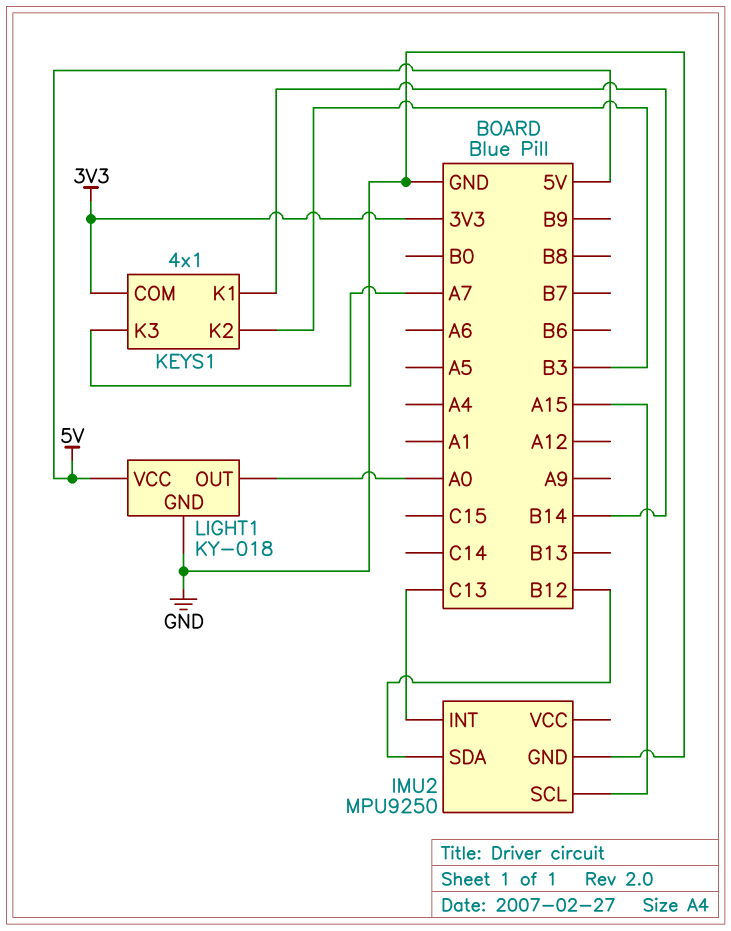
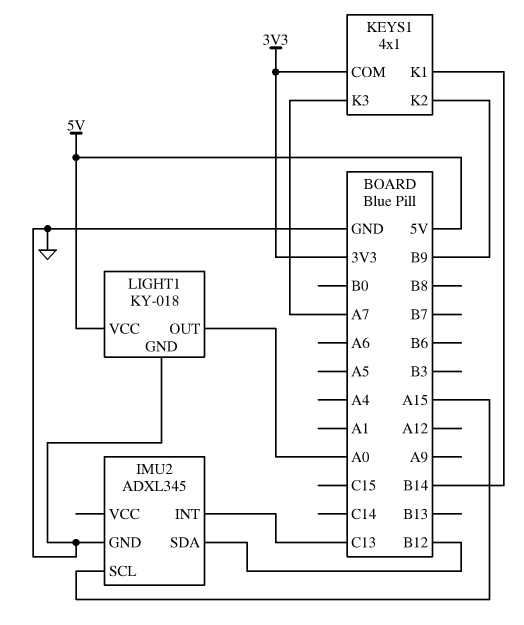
IMU2: MPU9250 -> ADXL345
KEYS1 pin K2: B3 -> B9

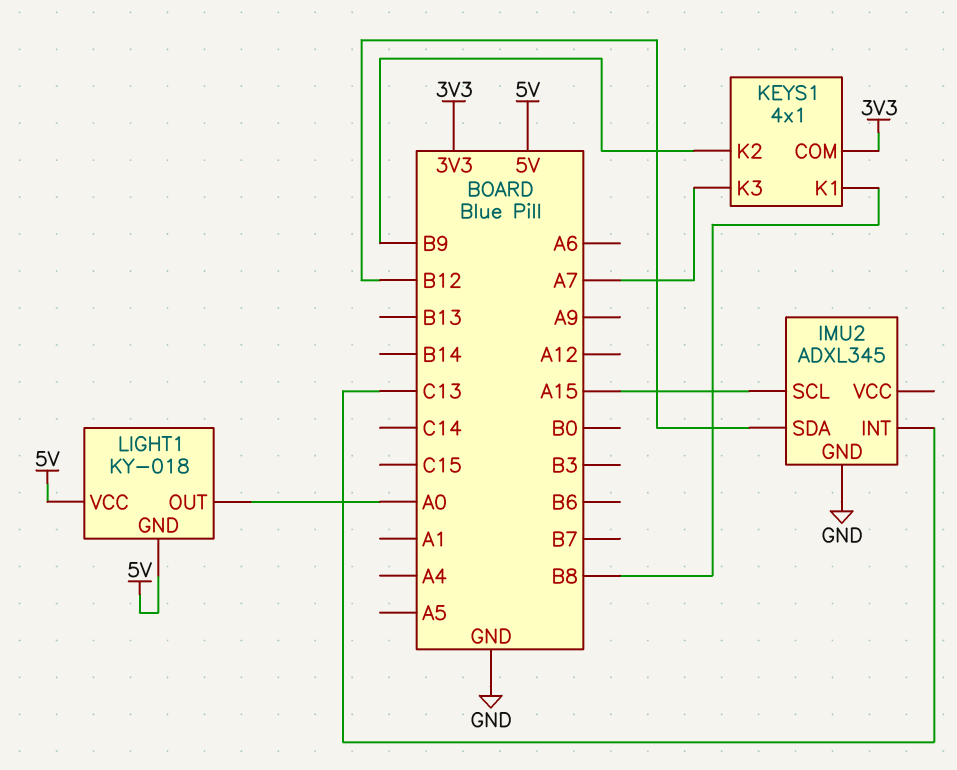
KEYS1 pin K1: B14 -> B8
LIGHT1 pin GND: GND -> 5V

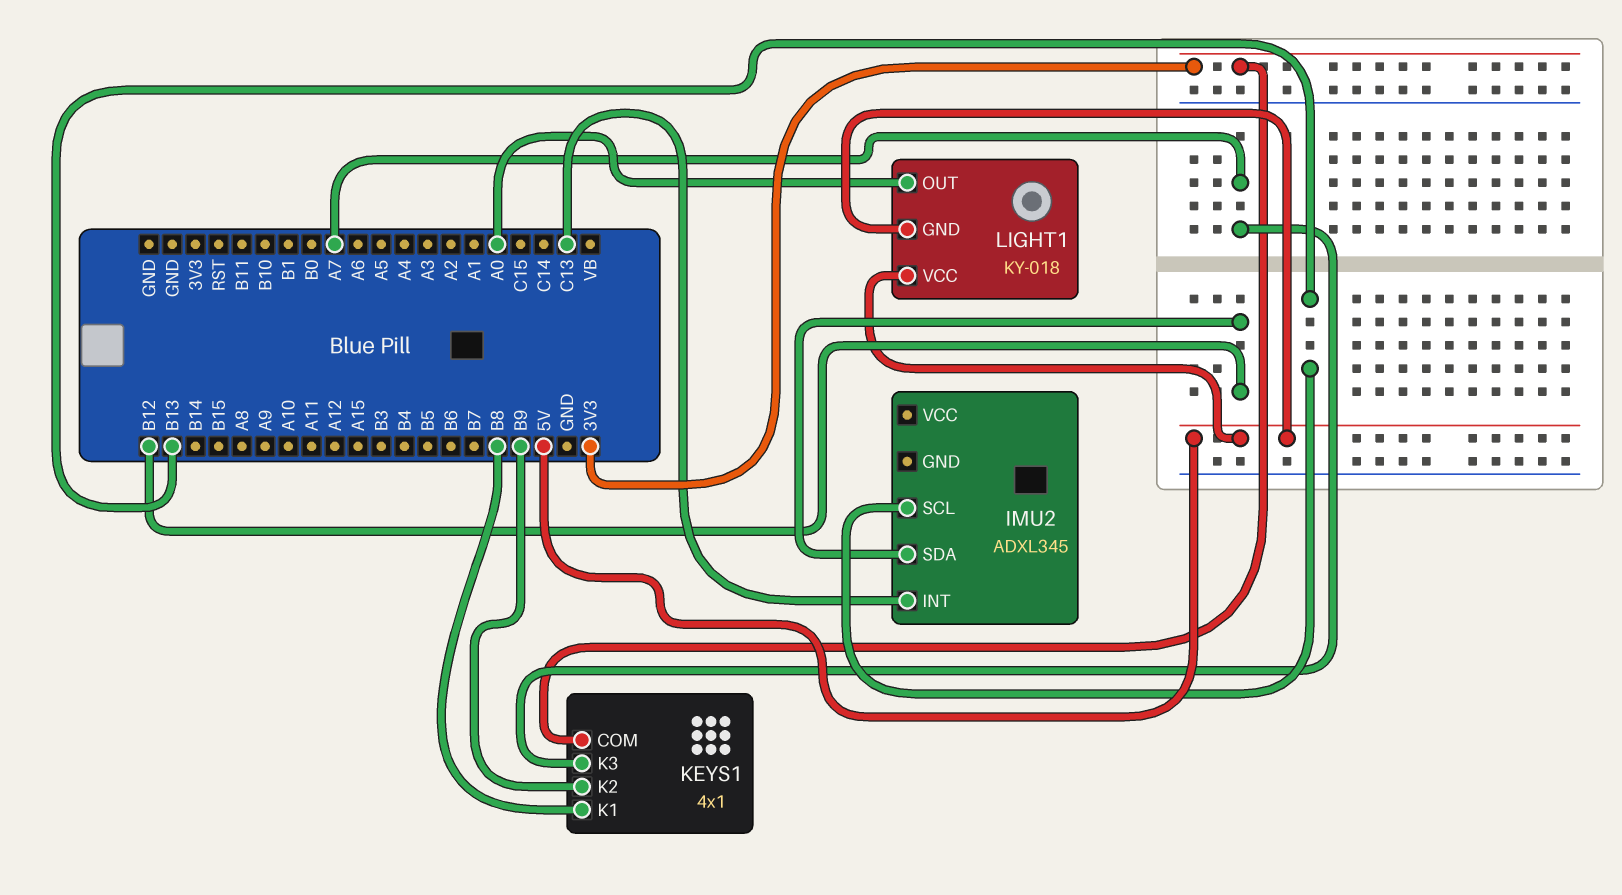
IMU2 pin GND: GND -> none
IMU2 pin SCL: A15 -> B13

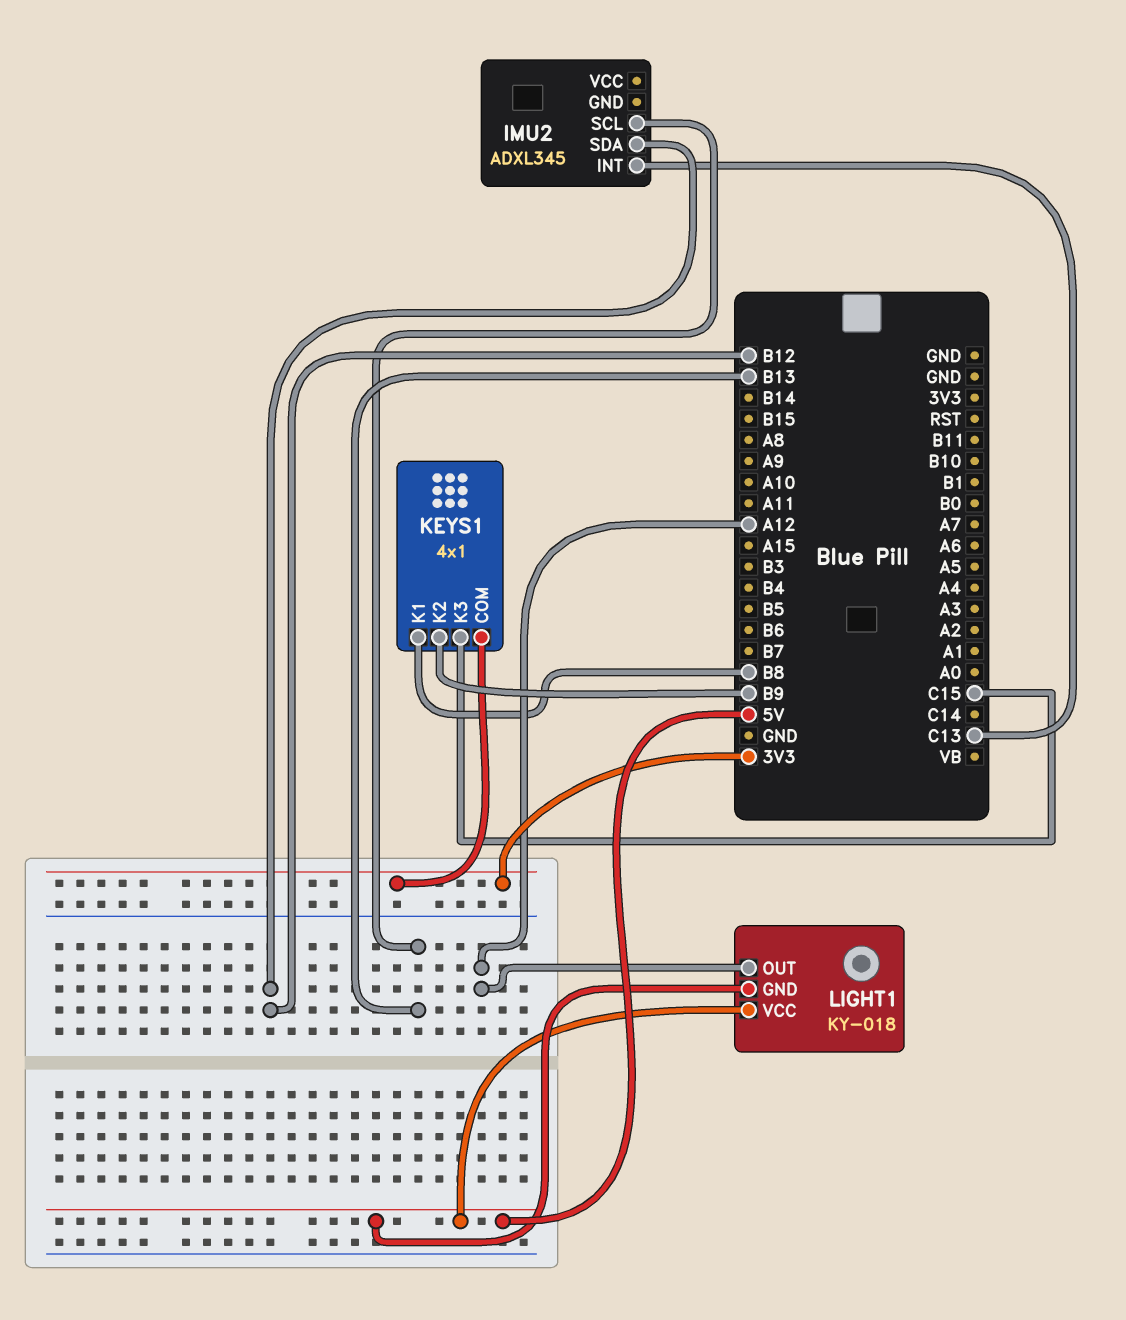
KEYS1 pin K3: A7 -> C15
LIGHT1 pin OUT: A0 -> A12

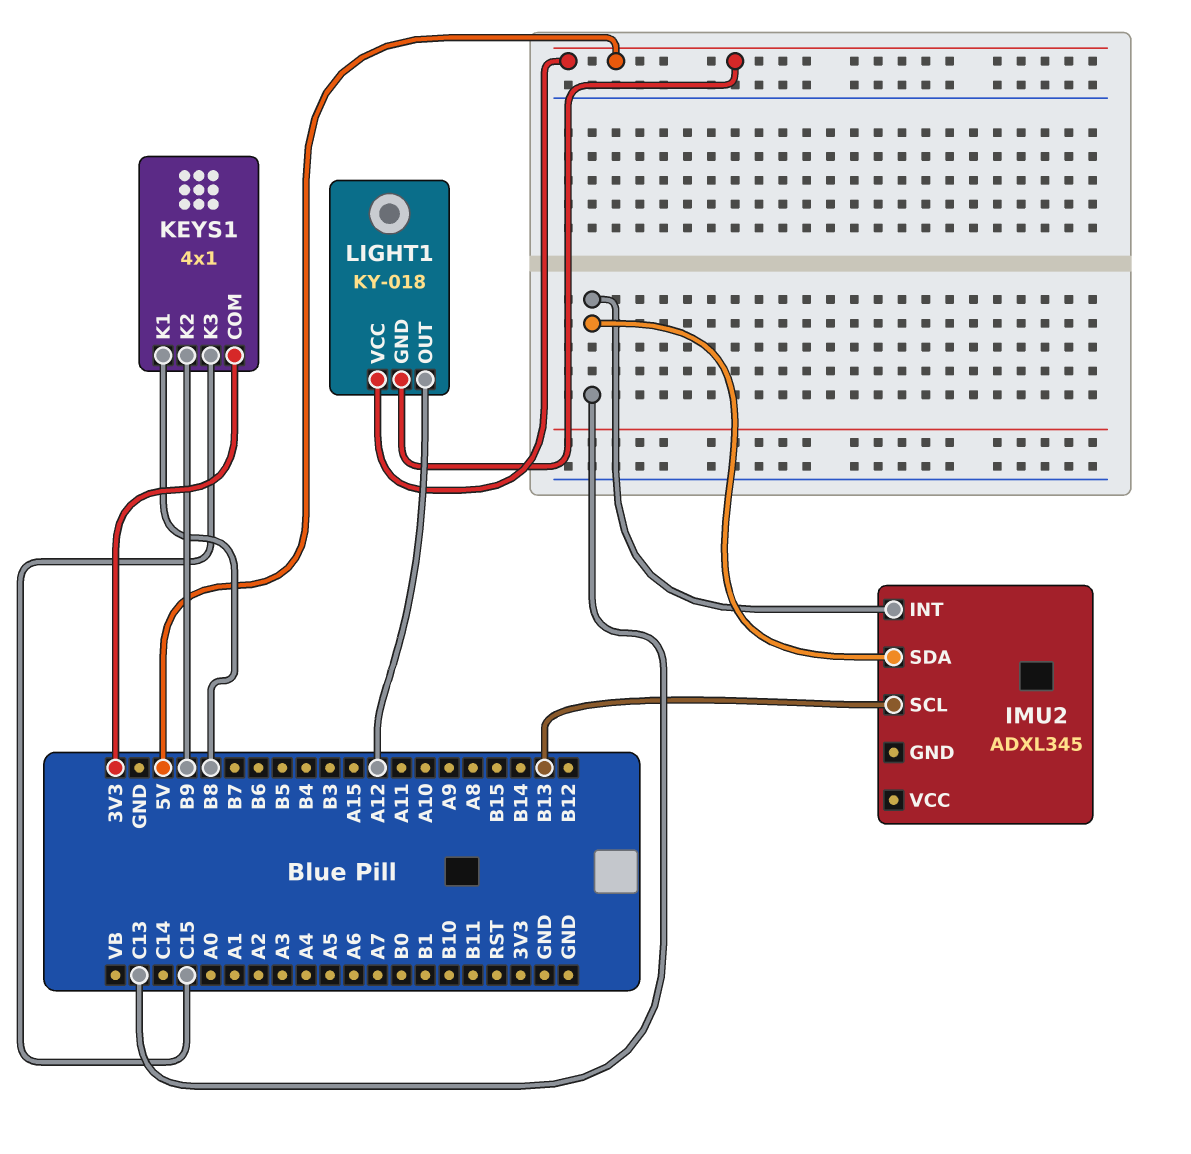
IMU2 pin SDA: B12 -> C13

